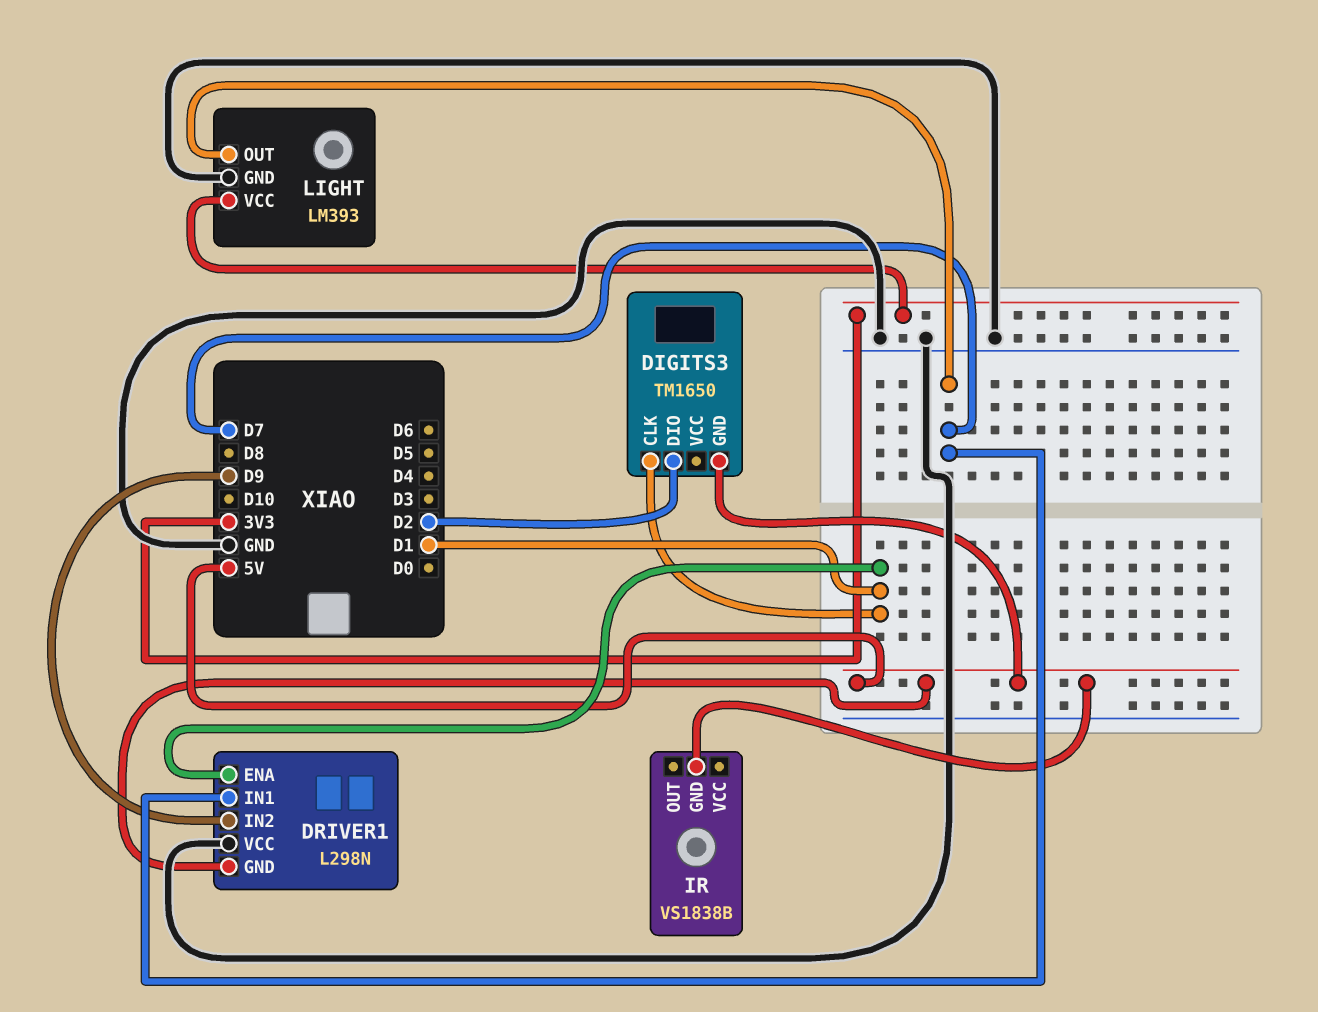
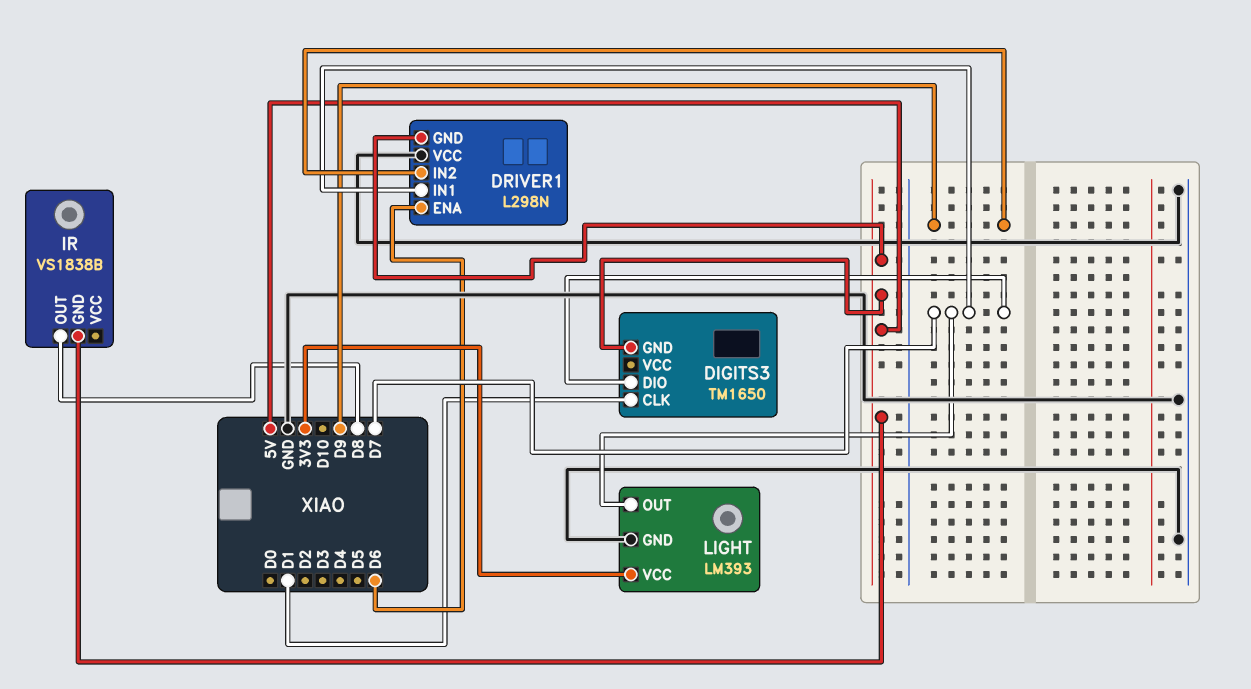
DIGITS3 pin DIO: D2 -> D7
DRIVER1 pin ENA: D1 -> D6
IR pin OUT: none -> D8

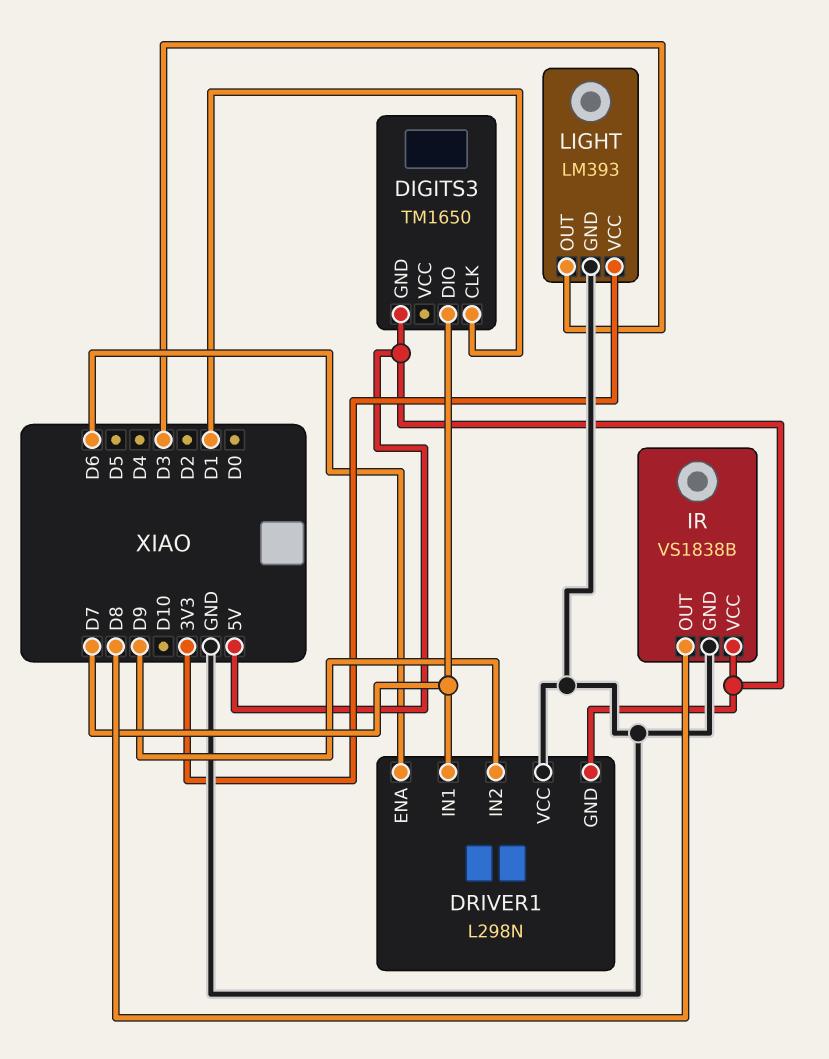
IR pin GND: 5V -> GND
IR pin VCC: none -> 5V
LIGHT pin OUT: D7 -> D3

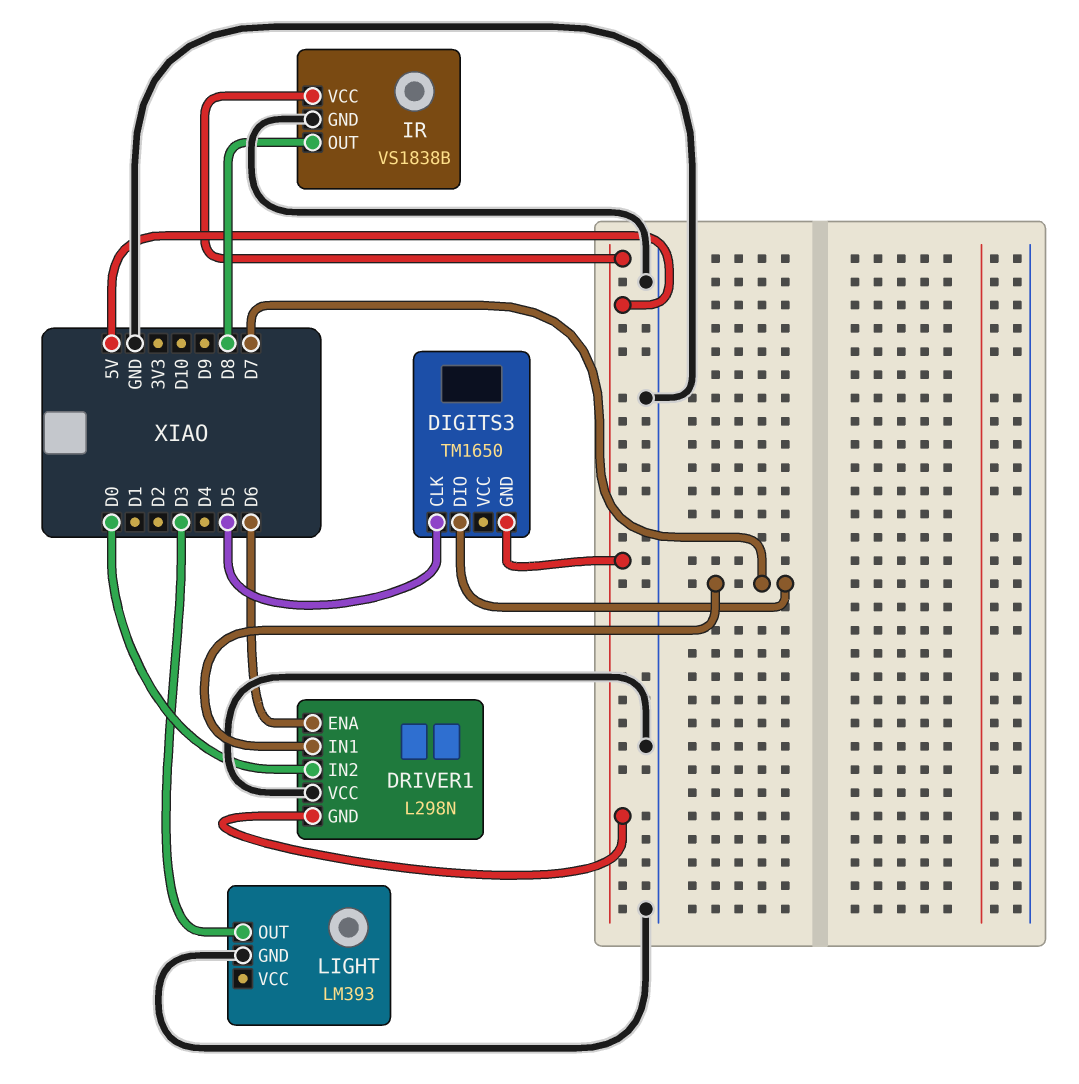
DIGITS3 pin CLK: D1 -> D5
DRIVER1 pin IN2: D9 -> D0
LIGHT pin VCC: 3V3 -> none

